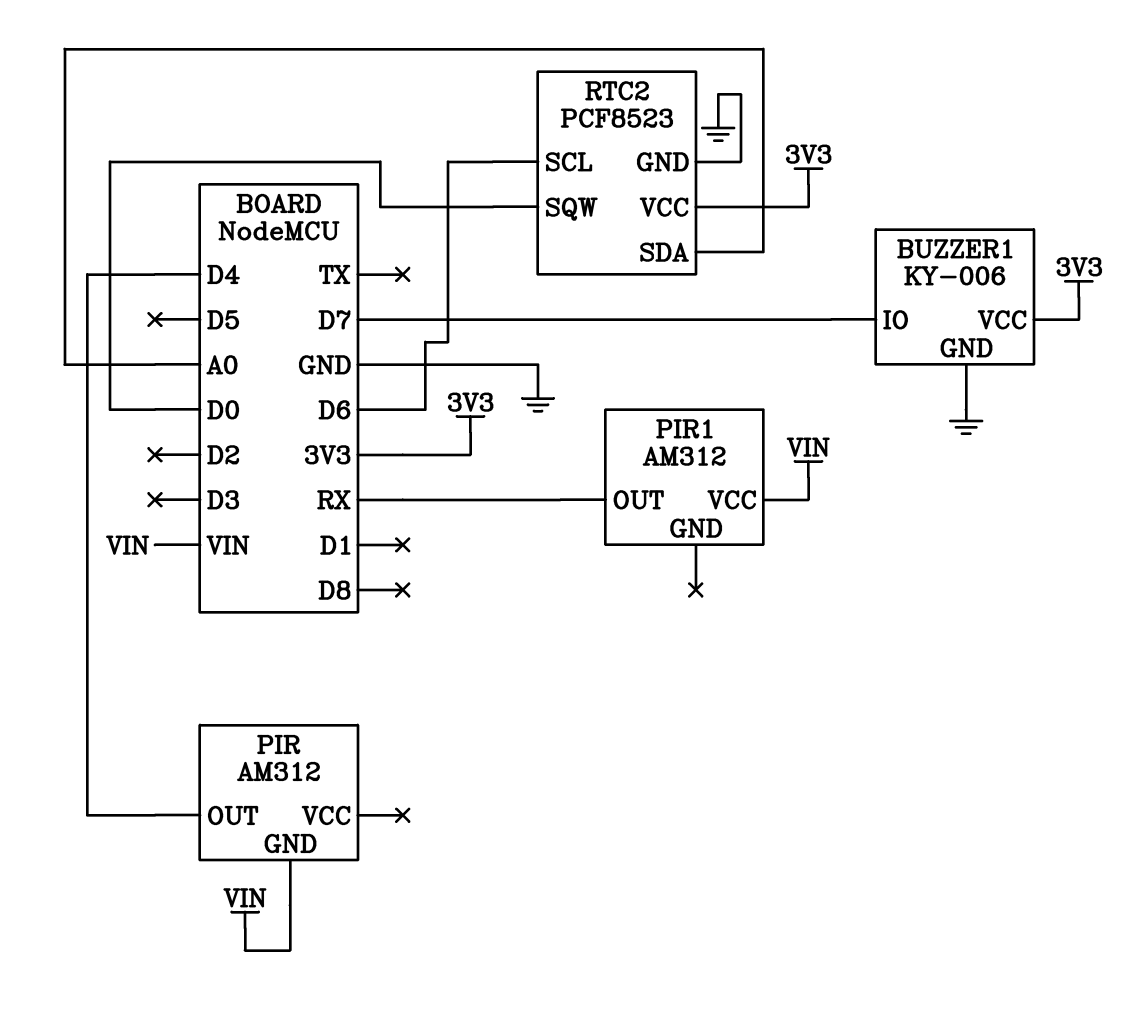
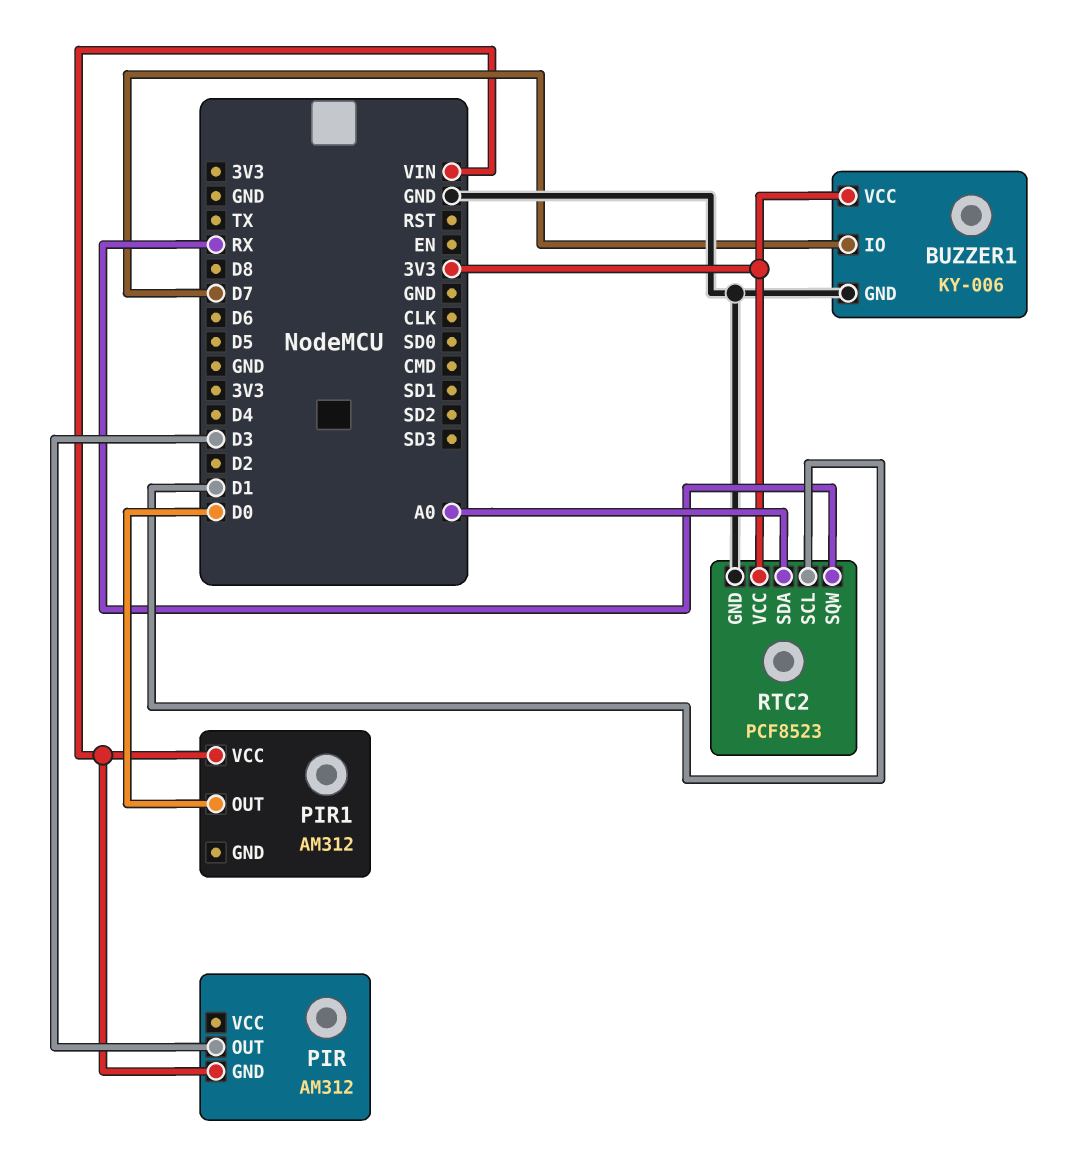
PIR pin OUT: D4 -> D3
PIR1 pin OUT: RX -> D0
RTC2 pin SCL: D6 -> D1
RTC2 pin SQW: D0 -> RX

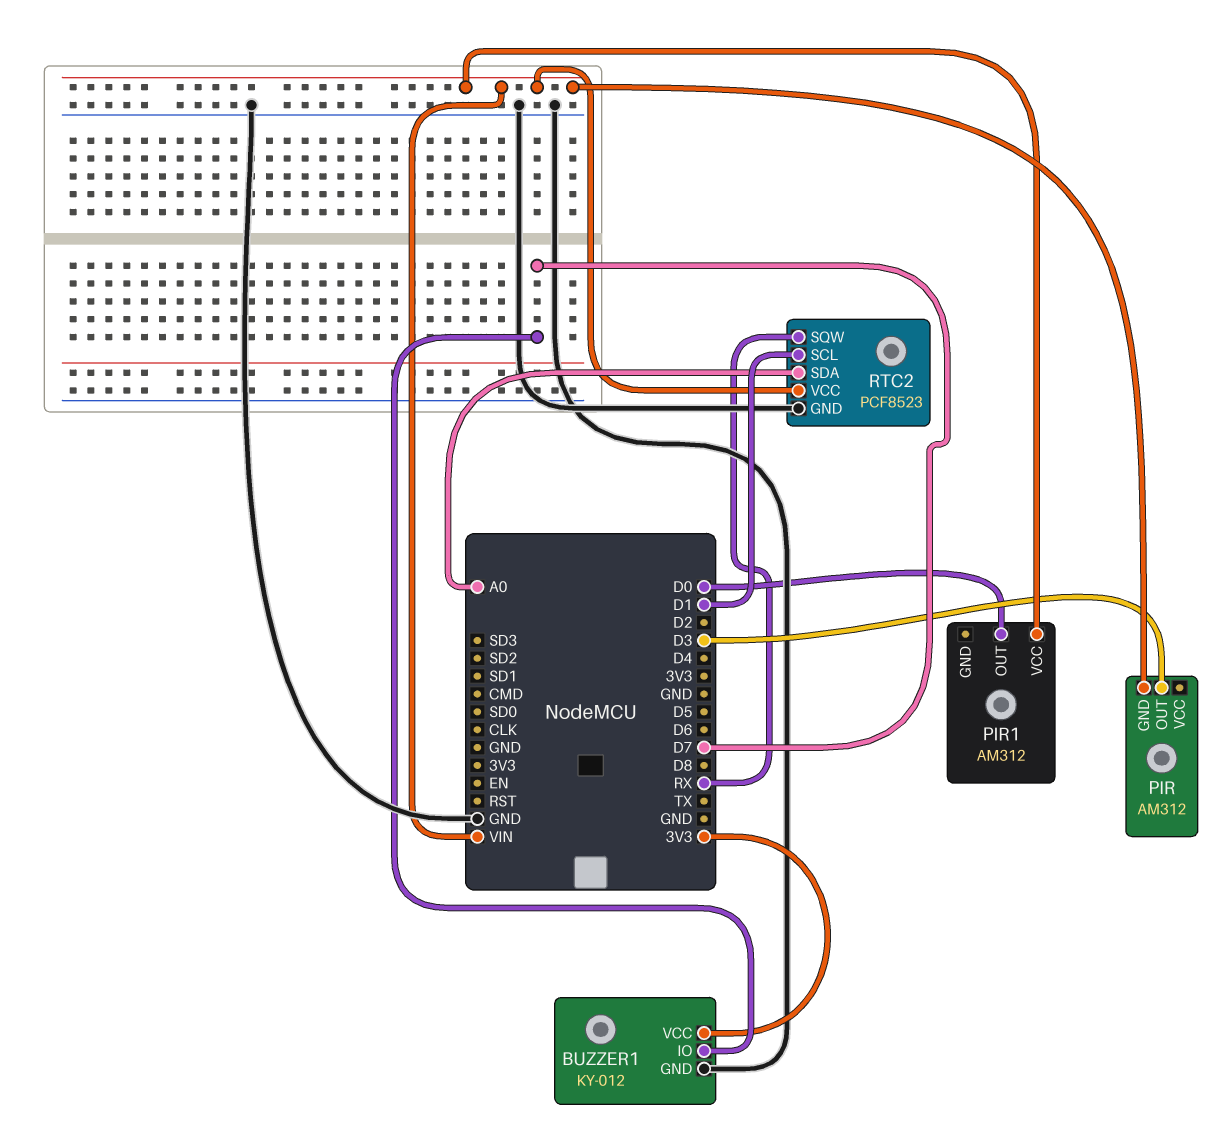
BUZZER1: KY-006 -> KY-012
RTC2 pin VCC: 3V3 -> VIN

